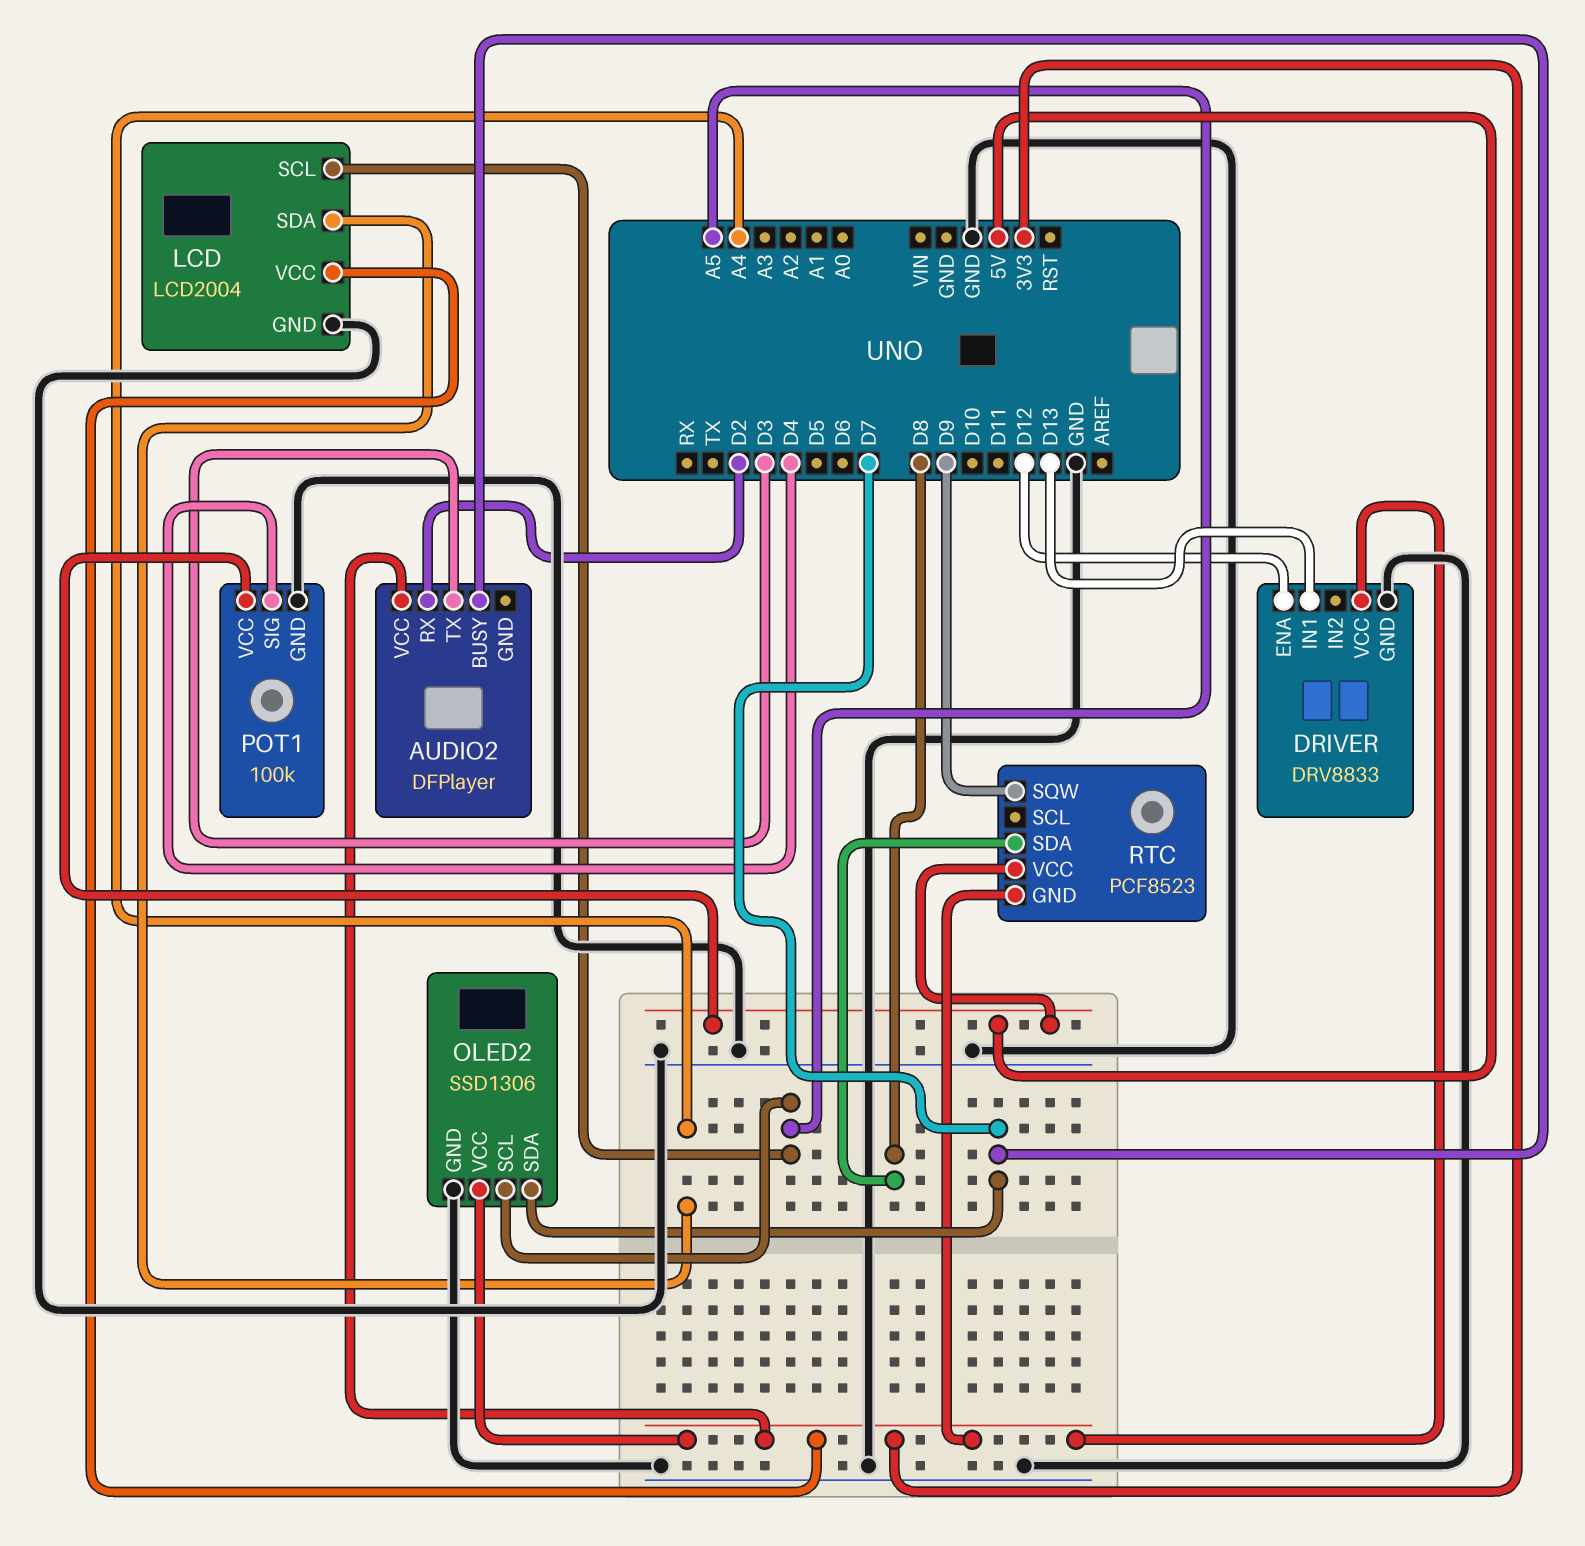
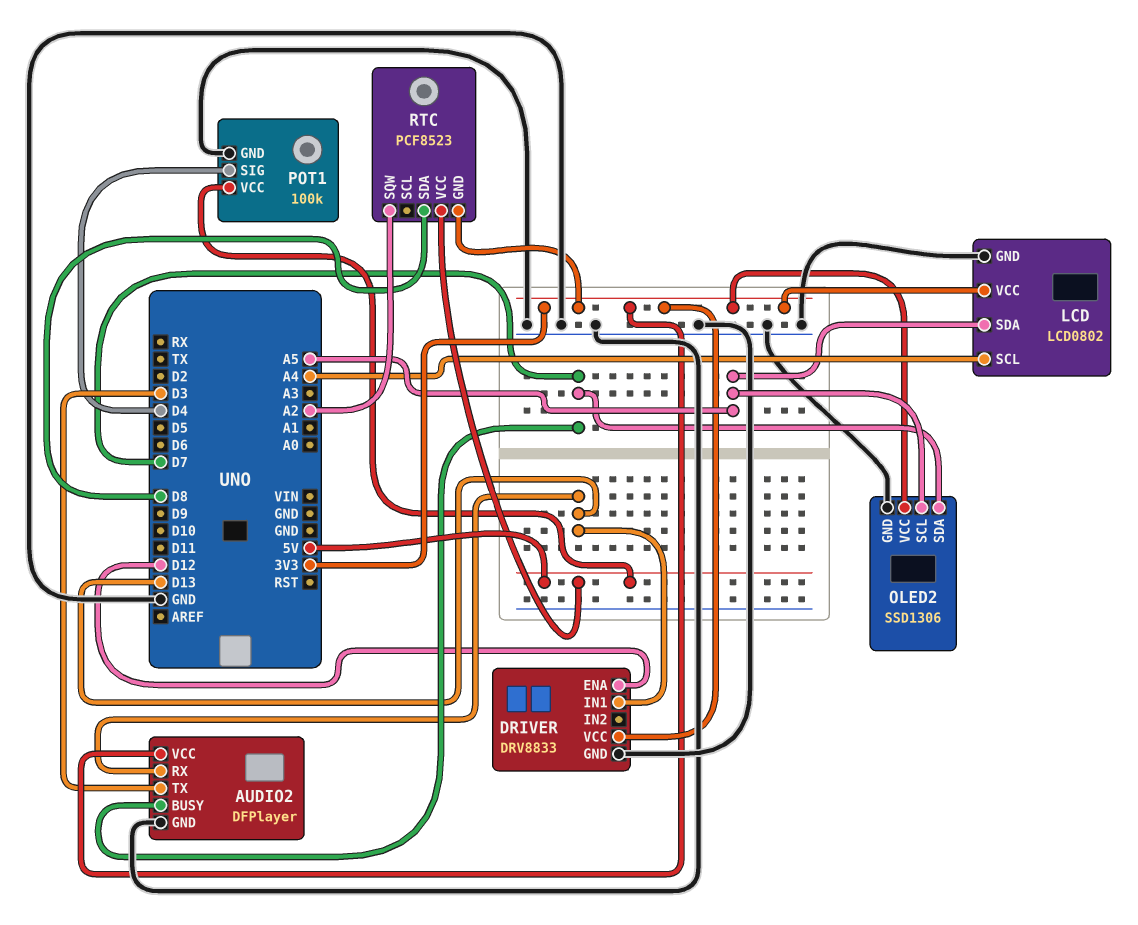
AUDIO2 pin GND: none -> GND
AUDIO2 pin RX: D2 -> D13
LCD: LCD2004 -> LCD0802
LCD pin SCL: A5 -> A4
LCD pin SDA: A4 -> A5
RTC pin SQW: D9 -> A2

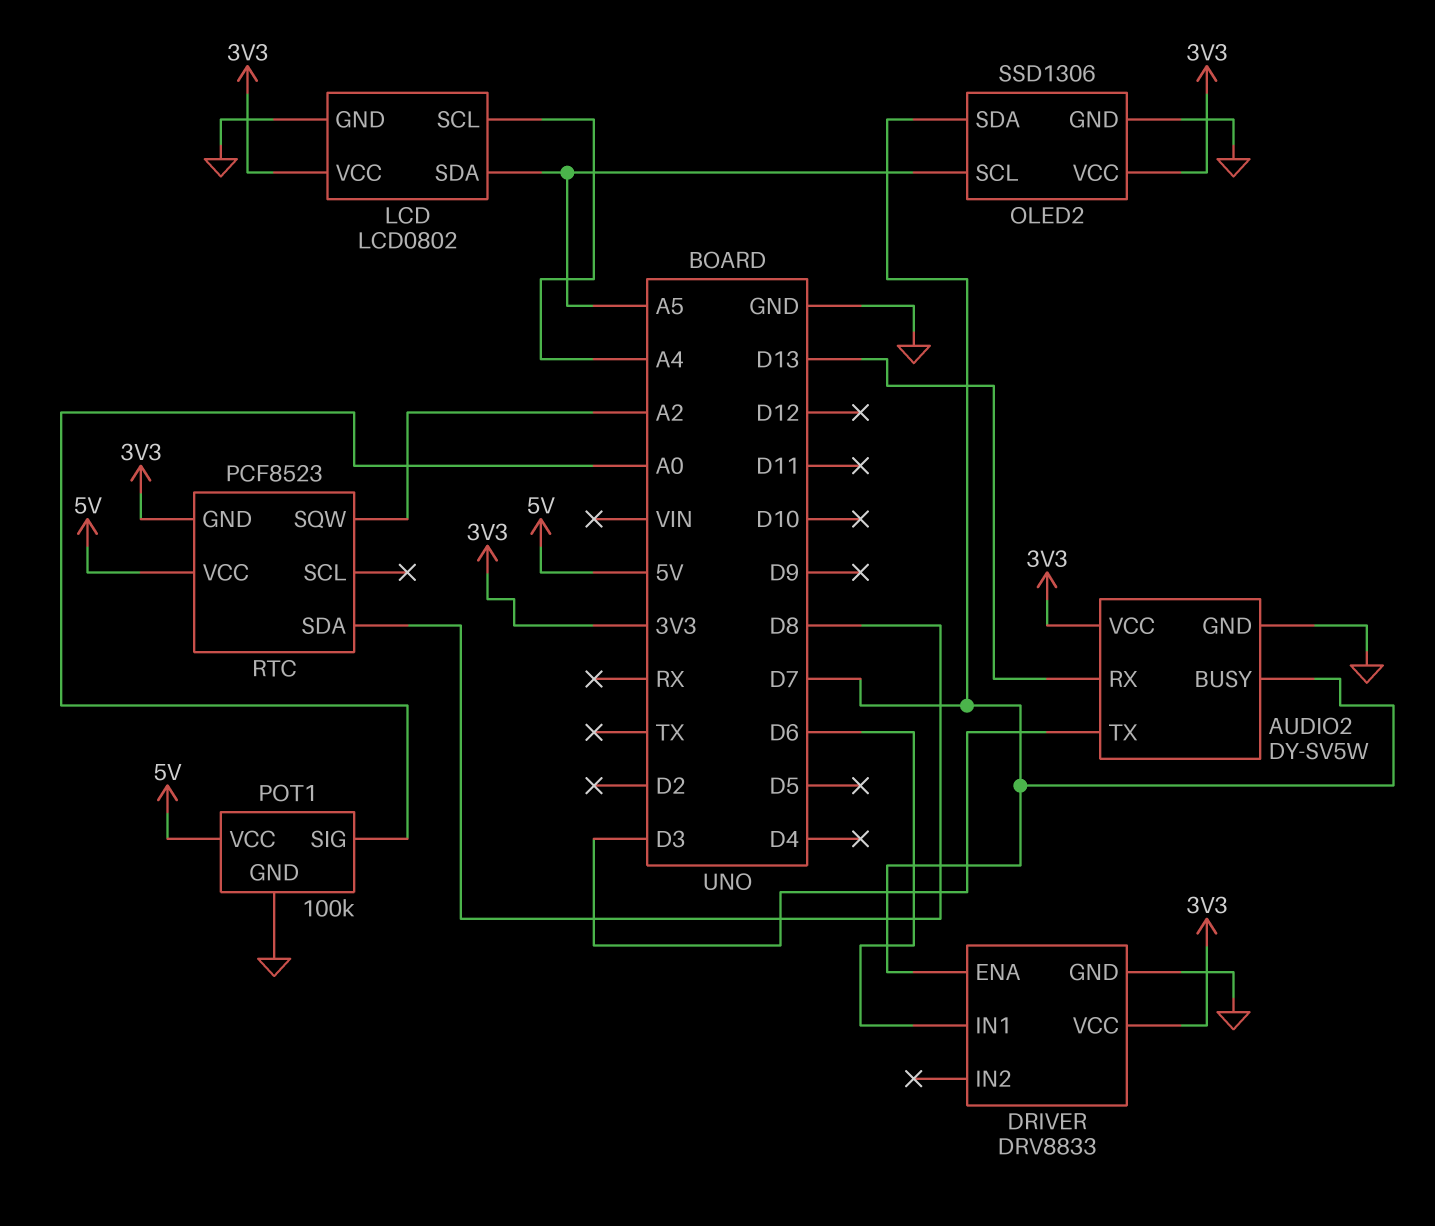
AUDIO2: DFPlayer -> DY-SV5W
DRIVER pin ENA: D12 -> D7
DRIVER pin IN1: D13 -> D6
POT1 pin SIG: D4 -> A0

